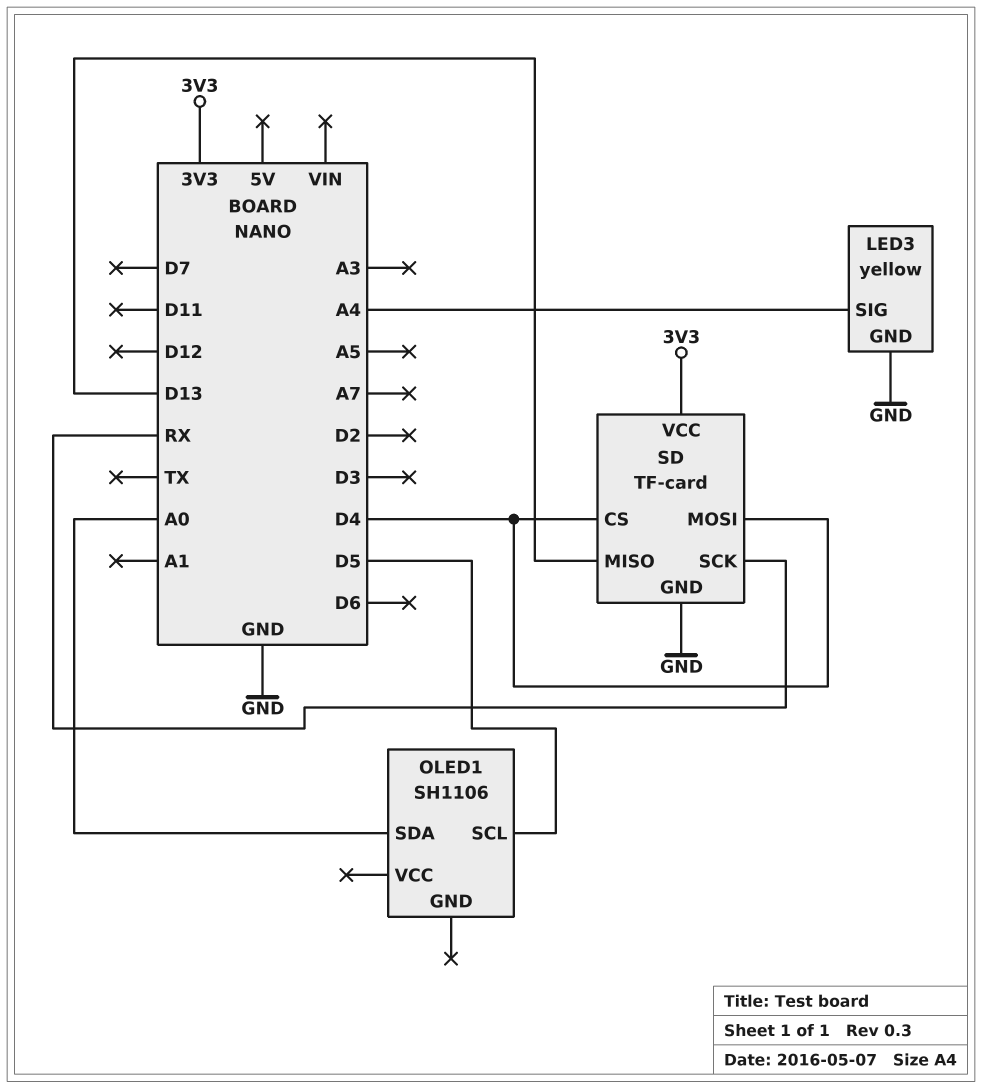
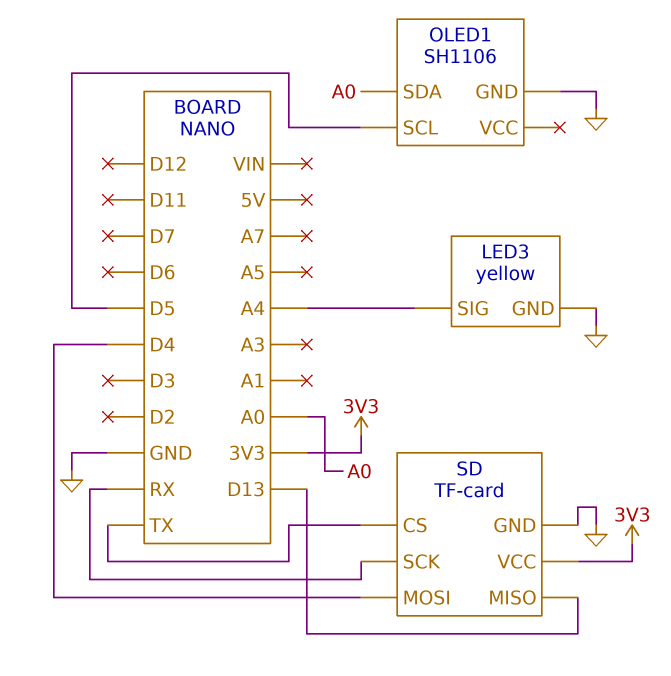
OLED1 pin GND: none -> GND
SD pin CS: D4 -> TX

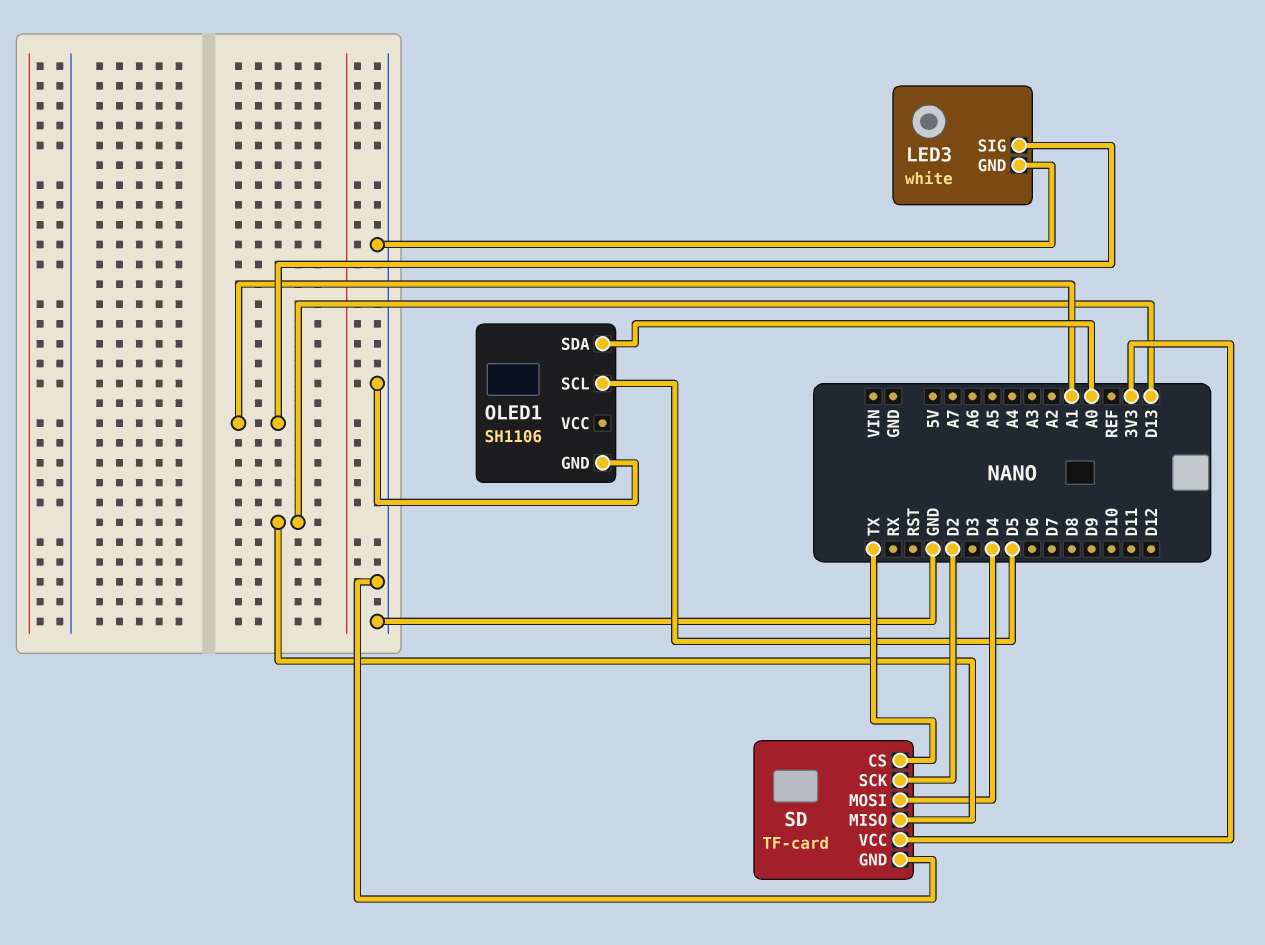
LED3: yellow -> white
LED3 pin SIG: A4 -> A1
SD pin SCK: RX -> D2

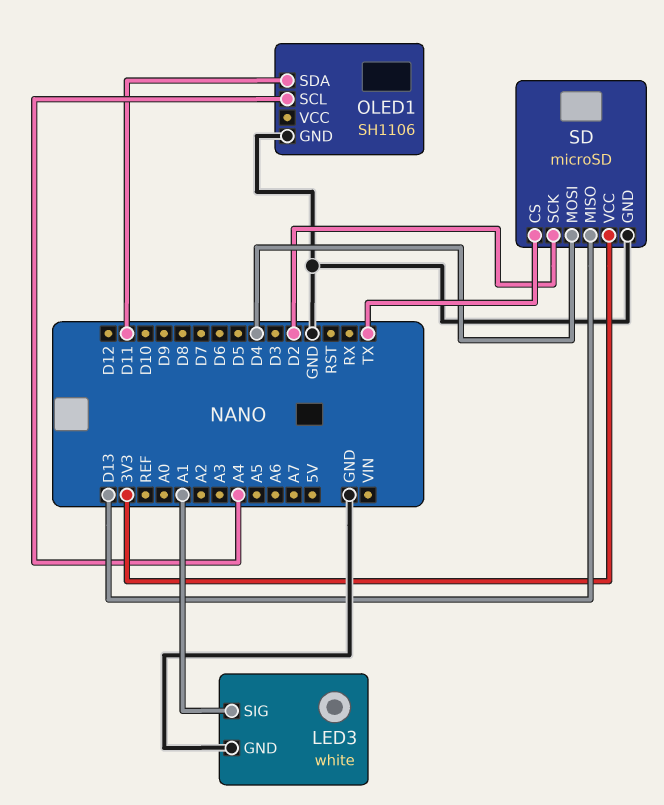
OLED1 pin SCL: D5 -> A4
OLED1 pin SDA: A0 -> D11
SD: TF-card -> microSD

